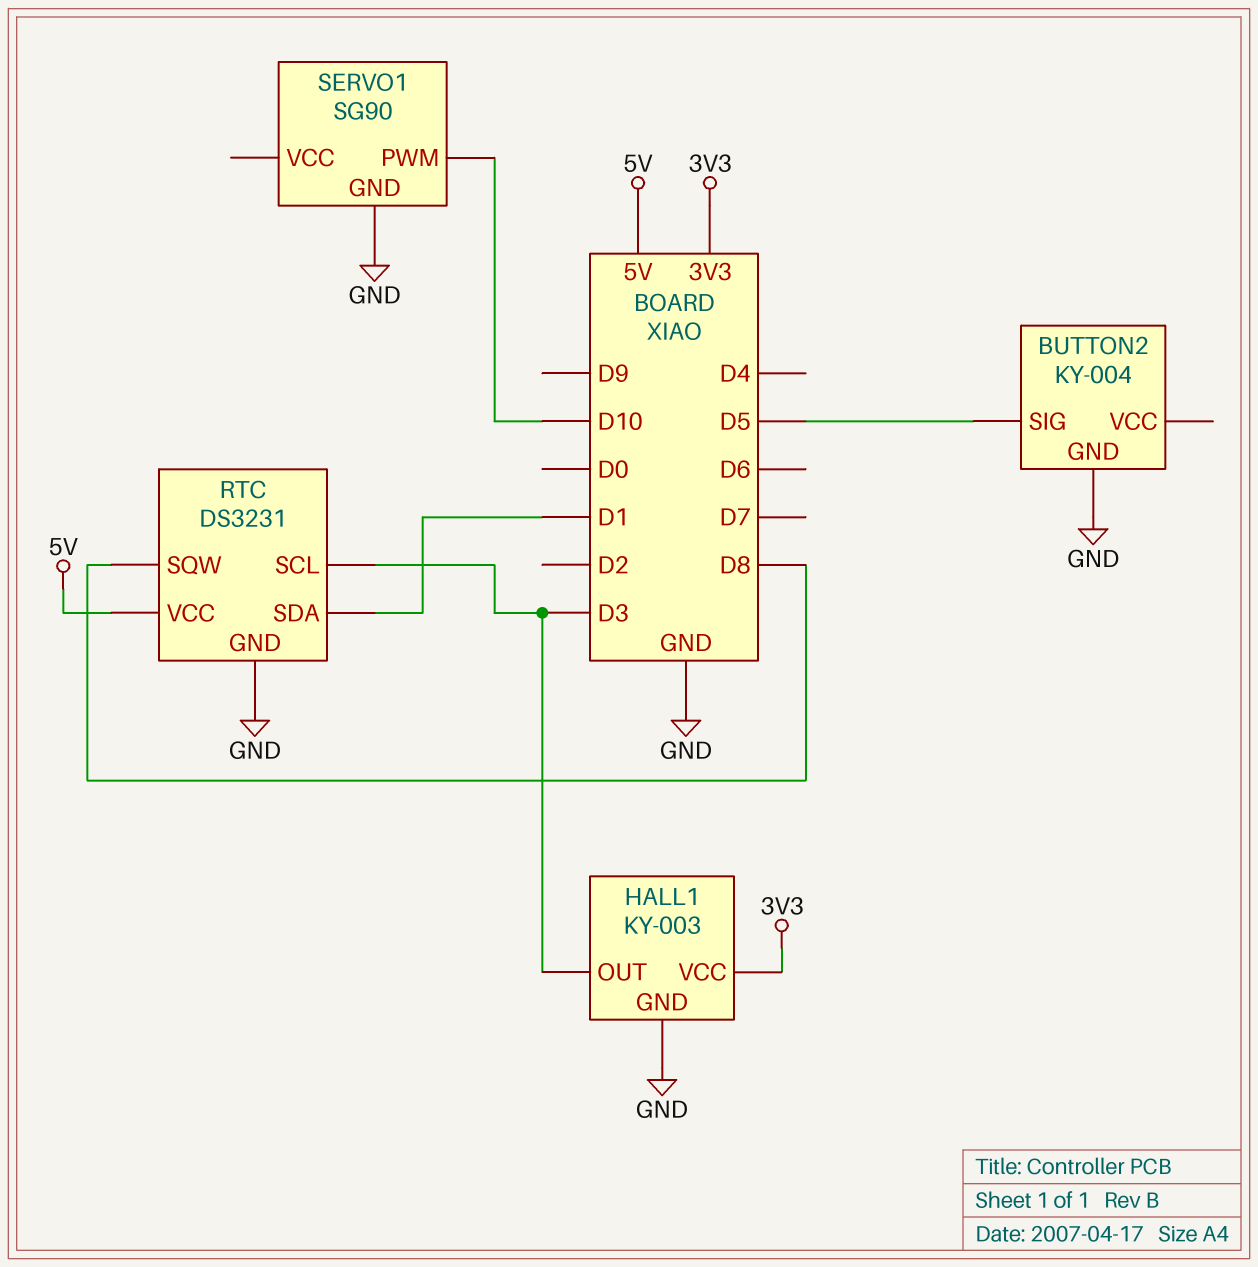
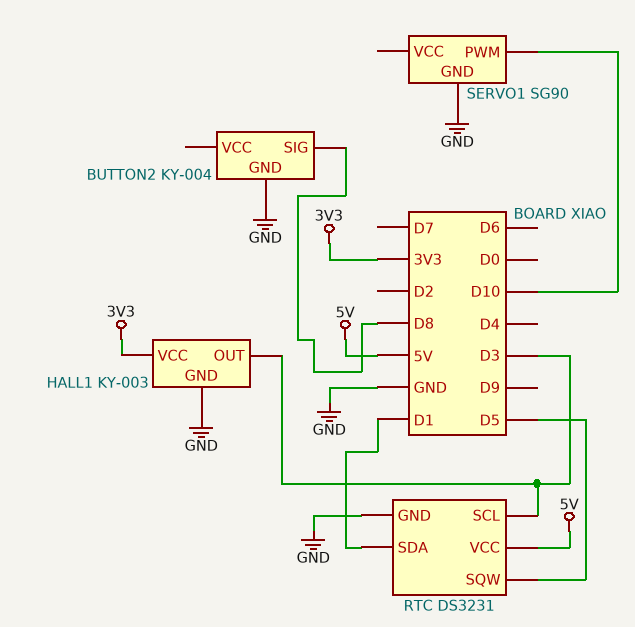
BUTTON2 pin SIG: D5 -> D8
RTC pin SQW: D8 -> D5

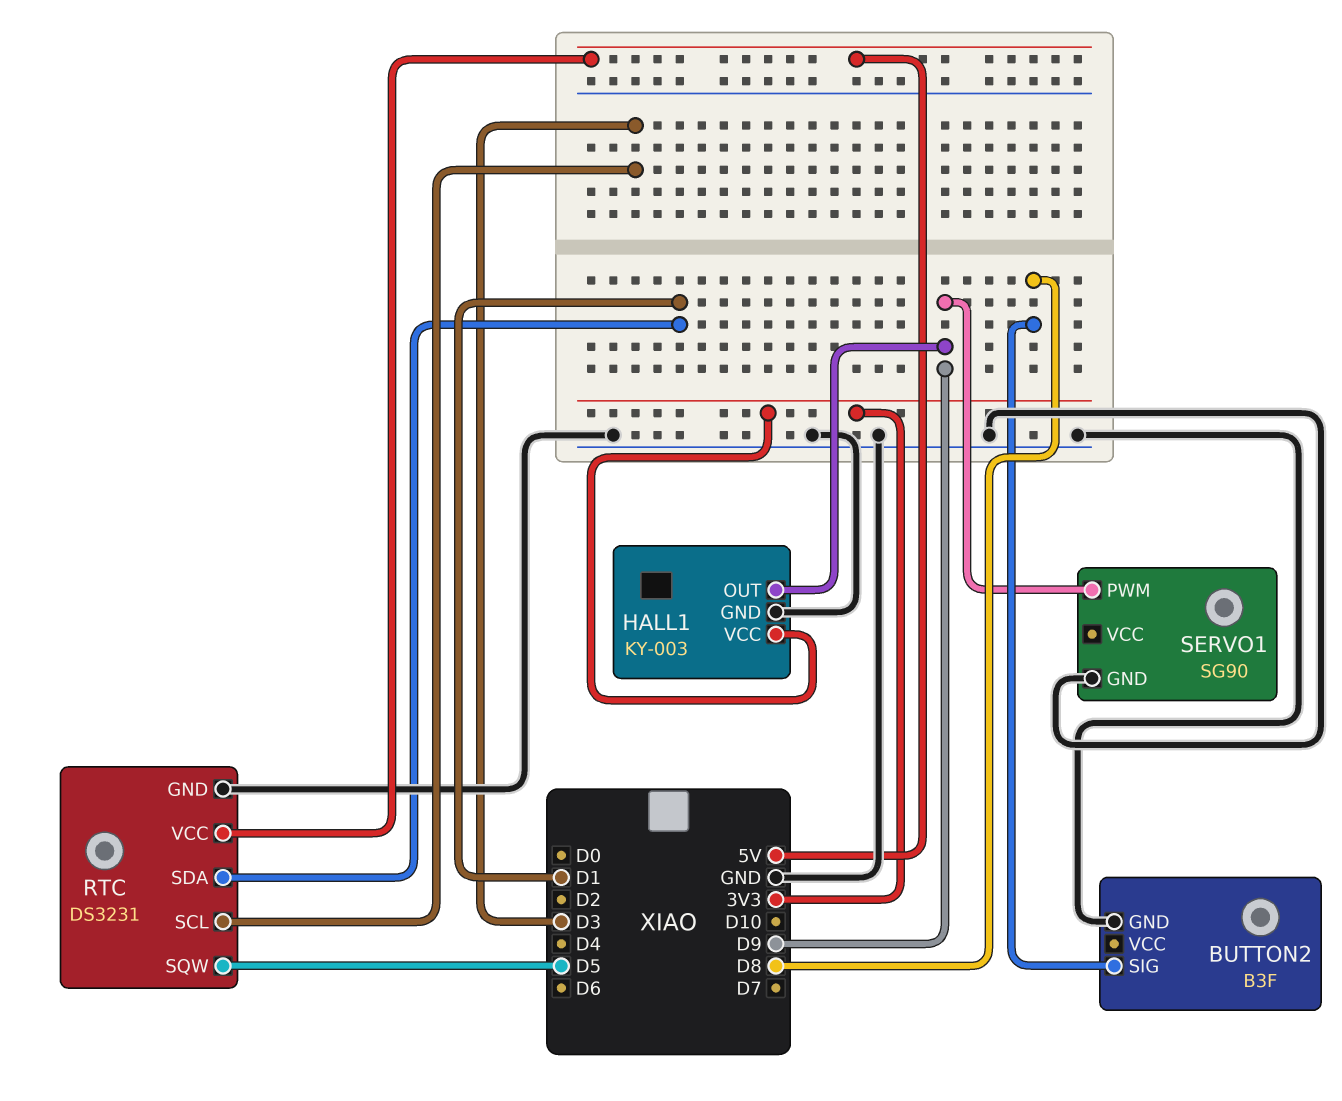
BUTTON2: KY-004 -> B3F
HALL1 pin OUT: D3 -> D9
SERVO1 pin PWM: D10 -> D9

